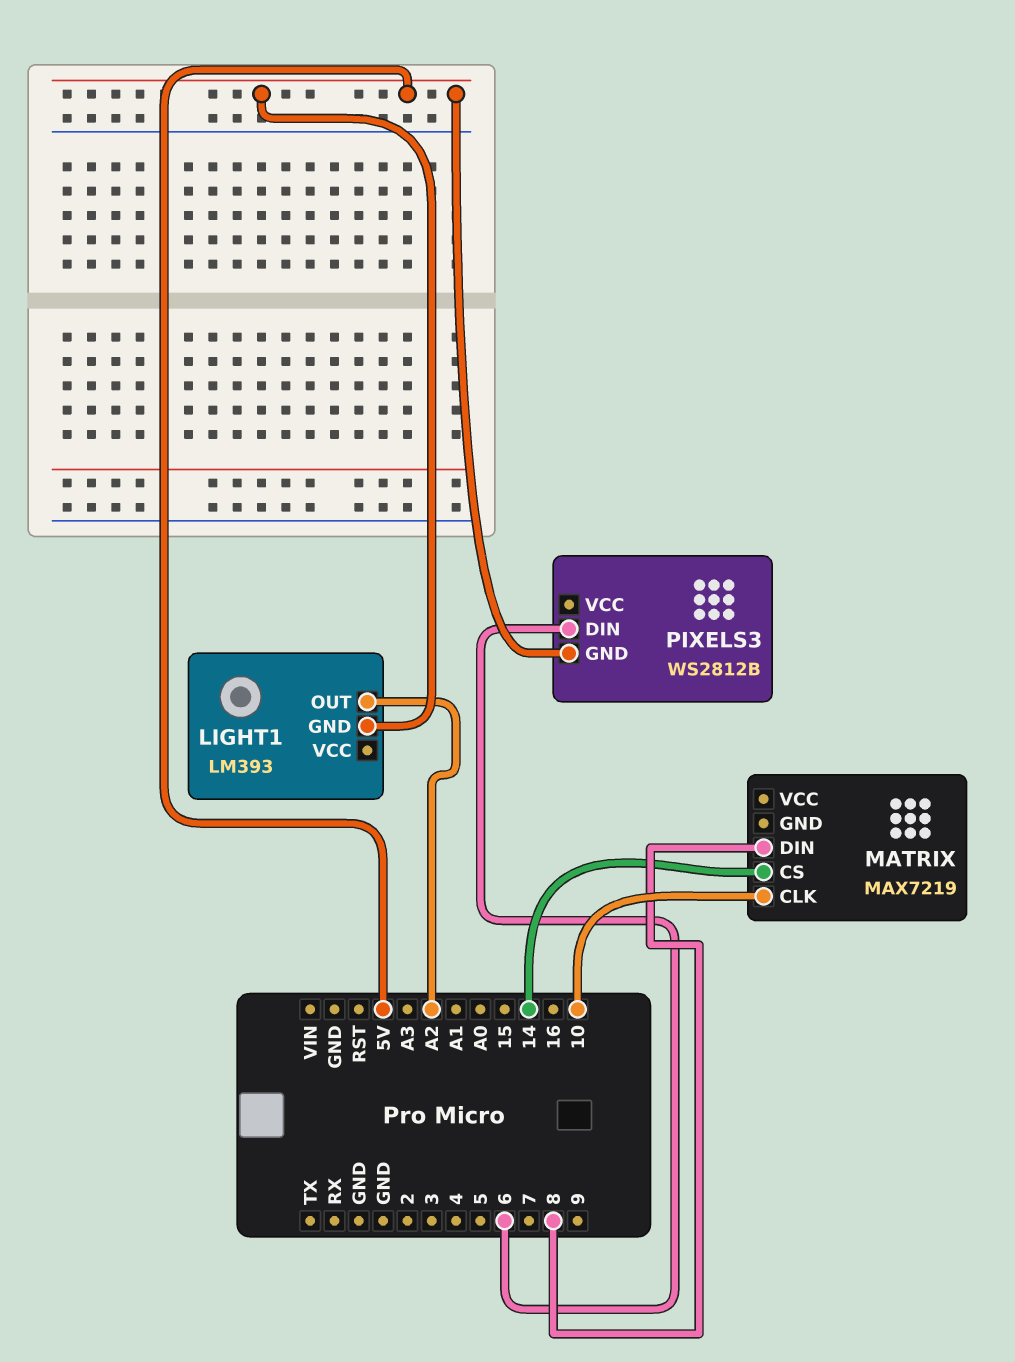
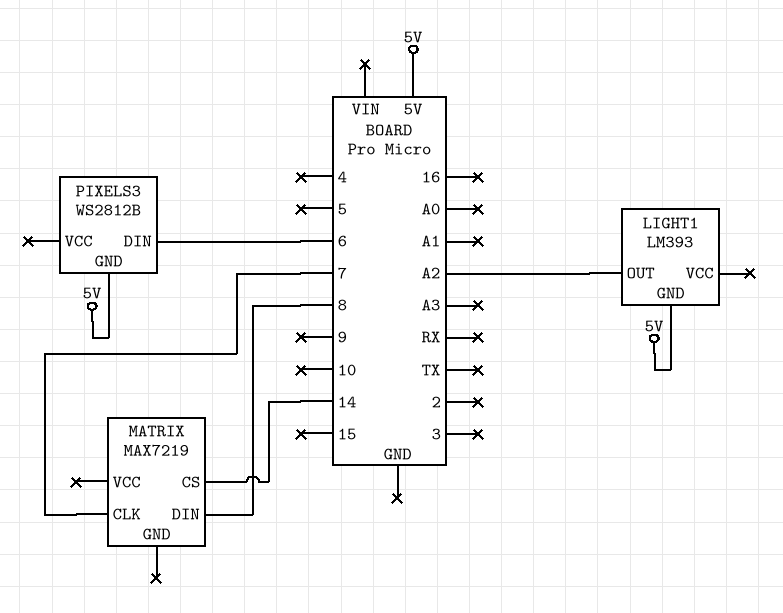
MATRIX pin CLK: 10 -> 7

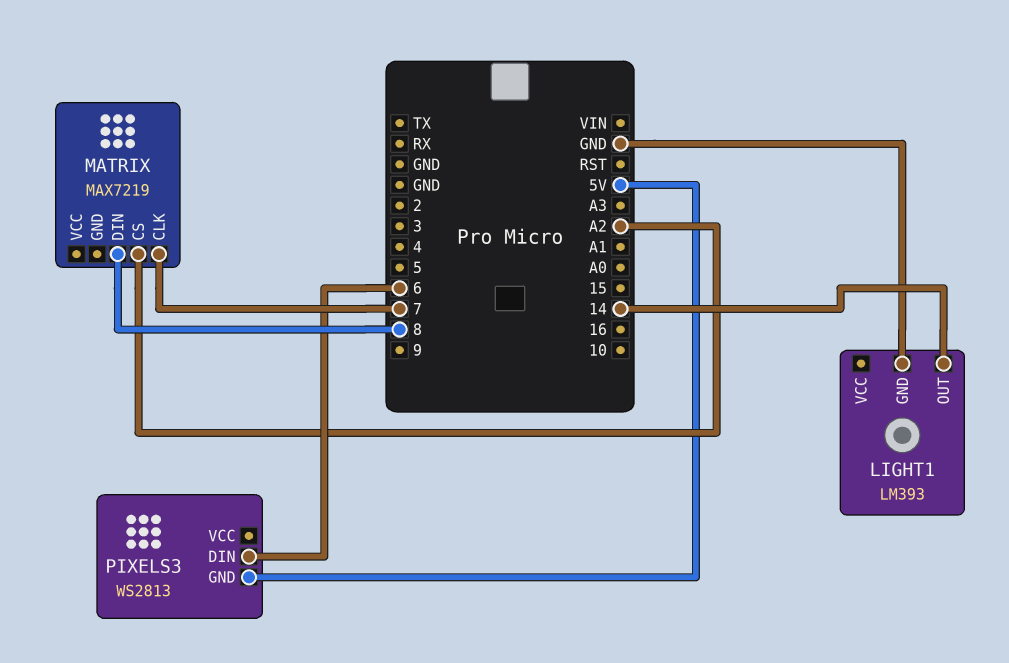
LIGHT1 pin GND: 5V -> GND
LIGHT1 pin OUT: A2 -> 14
MATRIX pin CS: 14 -> A2
PIXELS3: WS2812B -> WS2813

